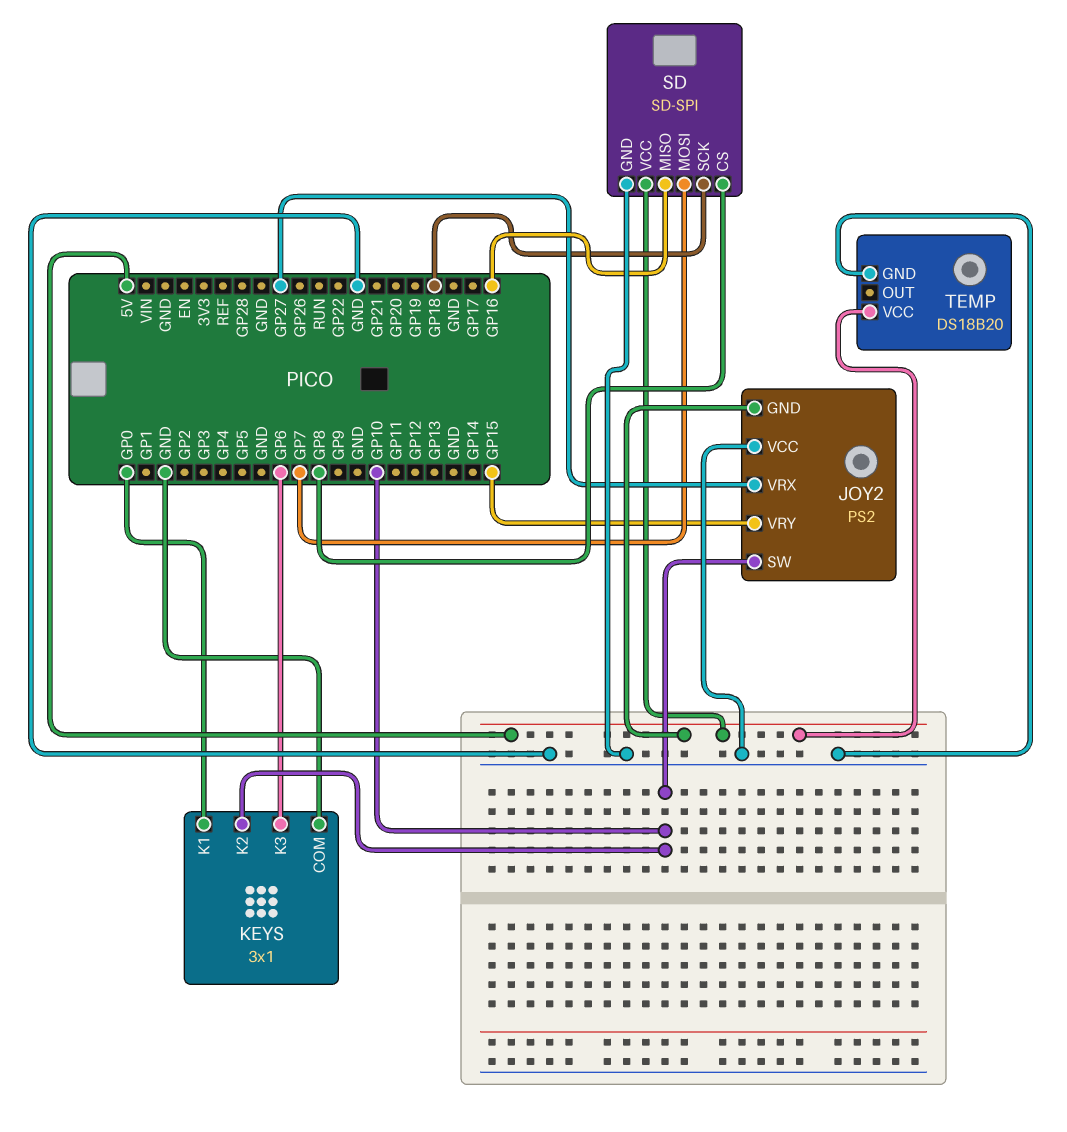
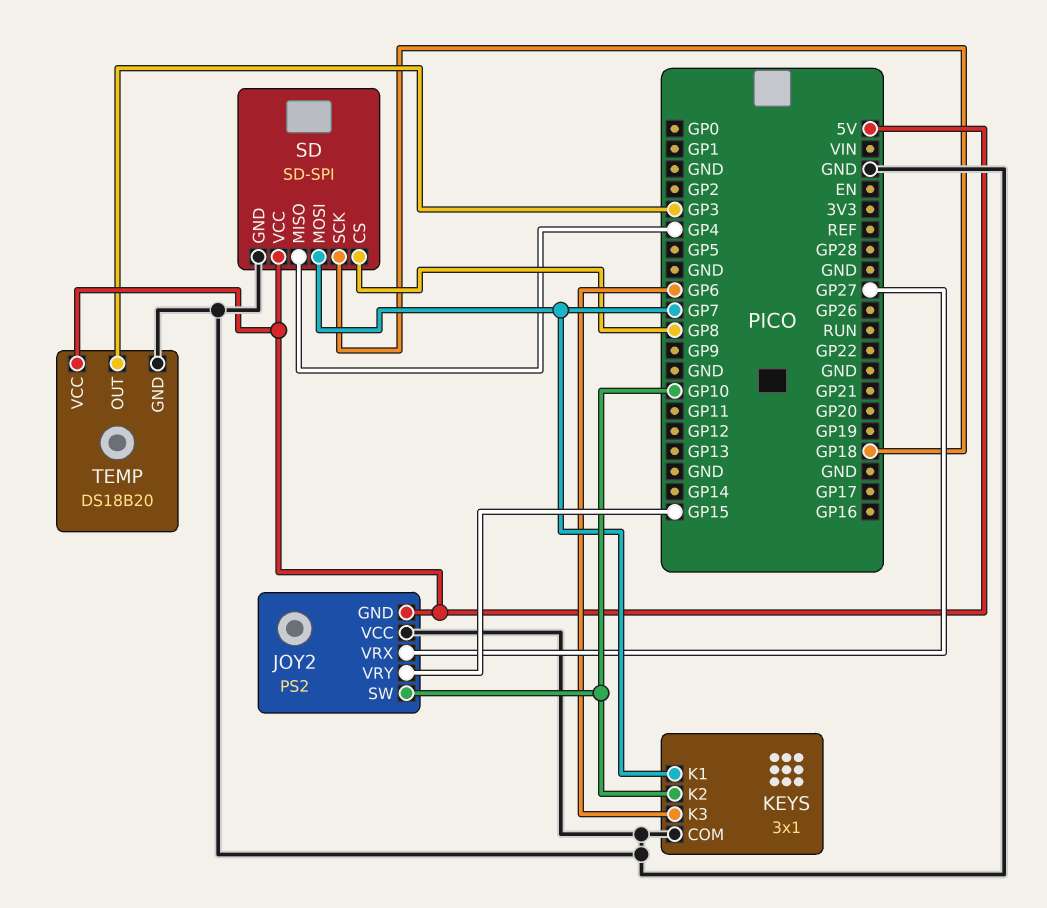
KEYS pin K1: GP0 -> GP7
SD pin MISO: GP16 -> GP4
TEMP pin OUT: none -> GP3

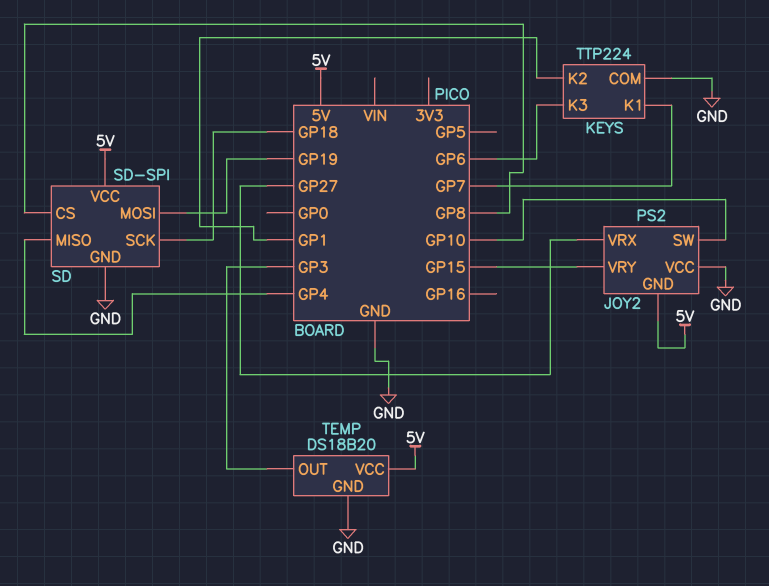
KEYS: 3x1 -> TTP224
KEYS pin K2: GP10 -> GP1
SD pin MOSI: GP7 -> GP19

